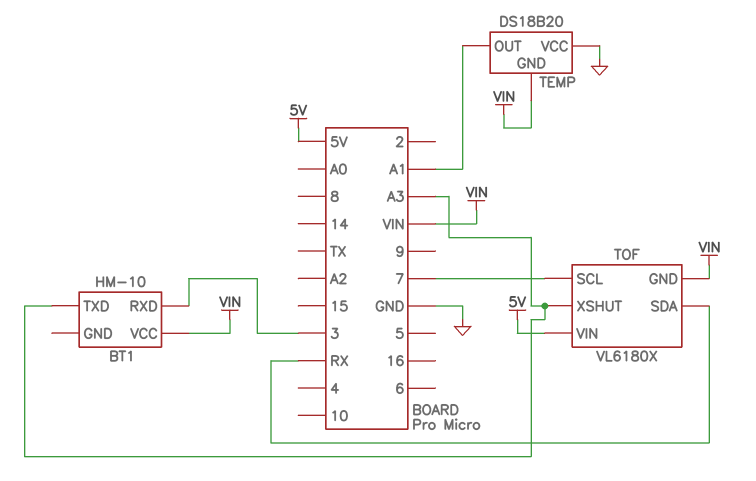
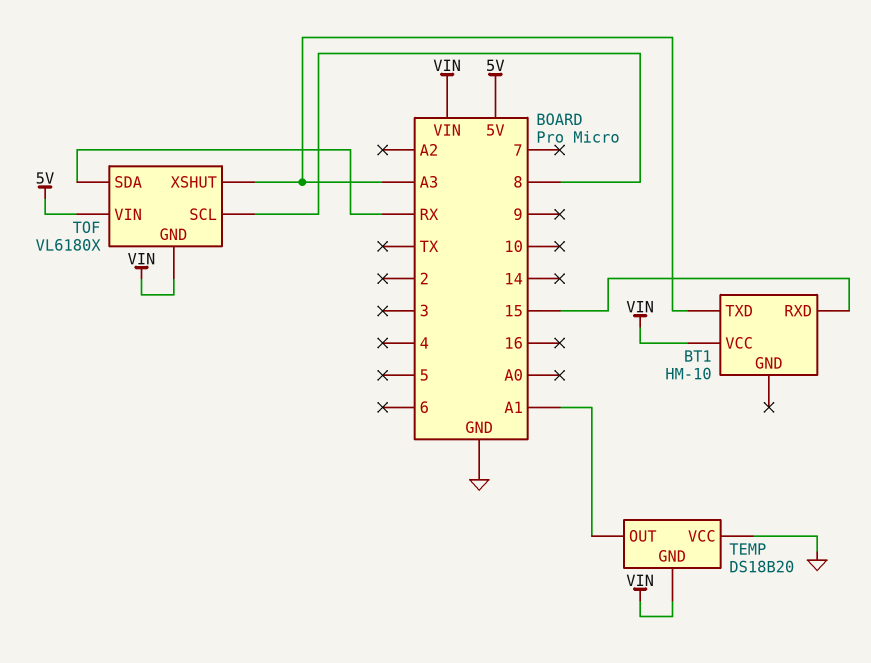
BT1 pin RXD: 3 -> 15
TOF pin SCL: 7 -> 8

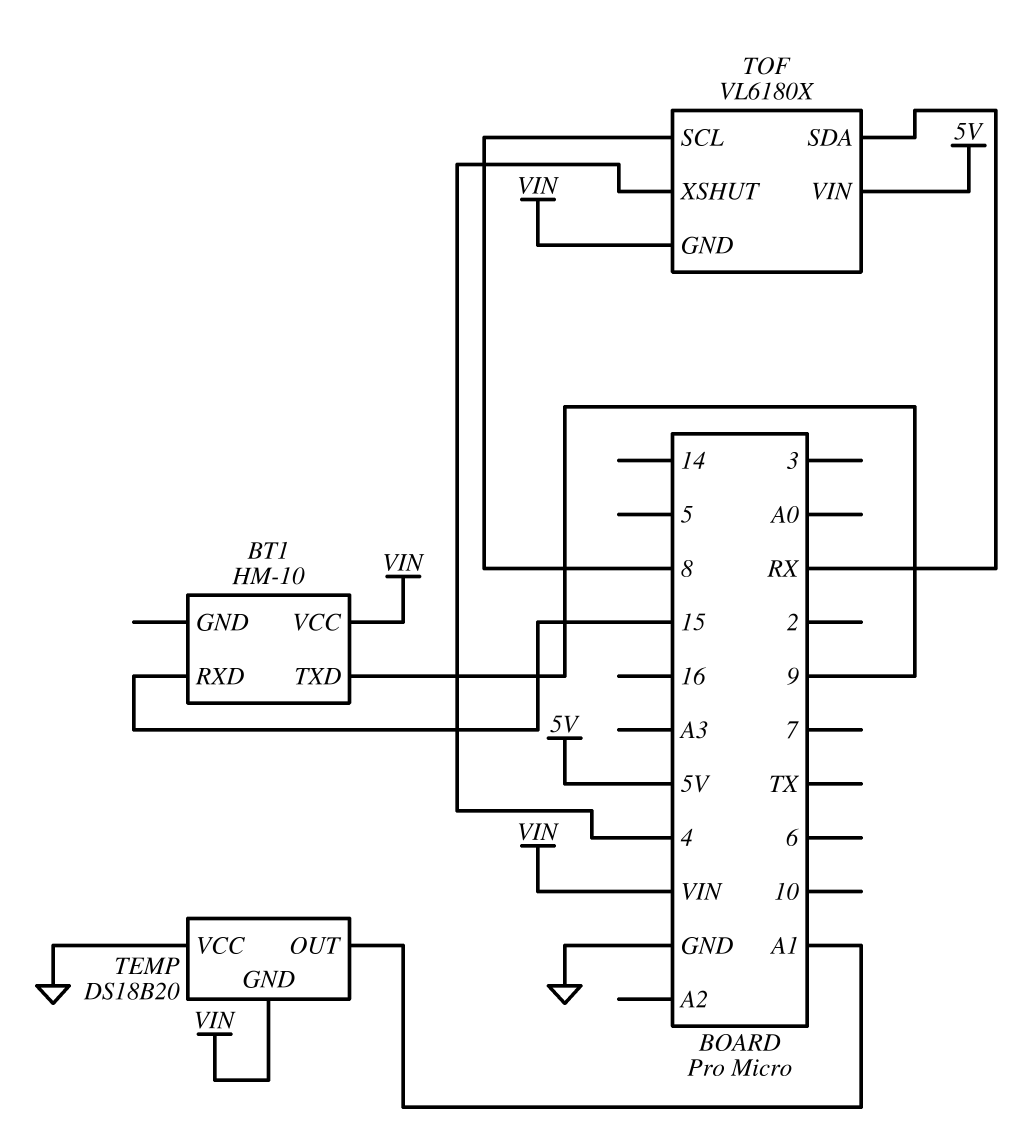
BT1 pin TXD: A3 -> 9
TOF pin XSHUT: A3 -> 4

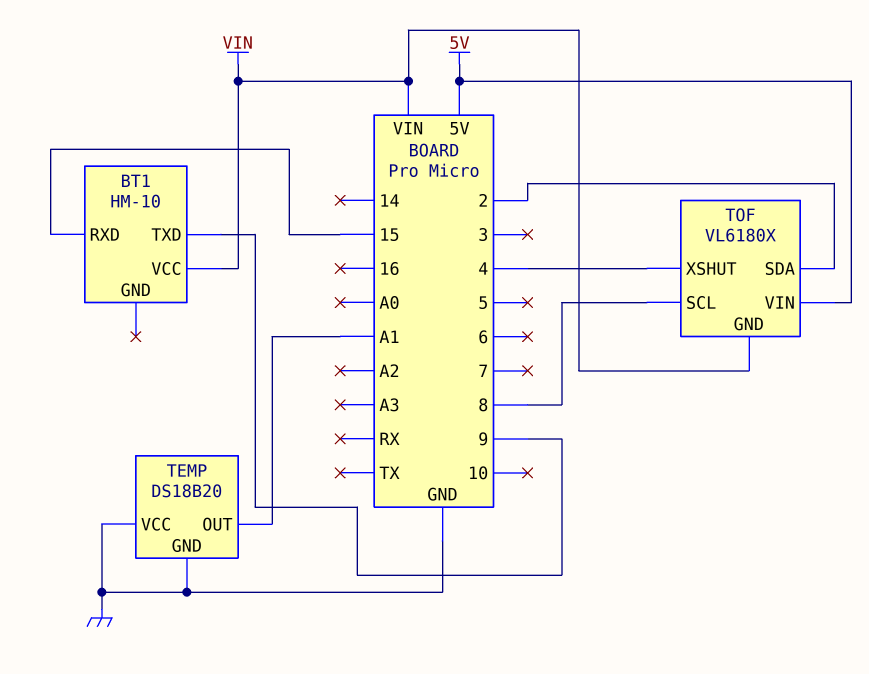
TEMP pin GND: VIN -> GND
TOF pin SDA: RX -> 2

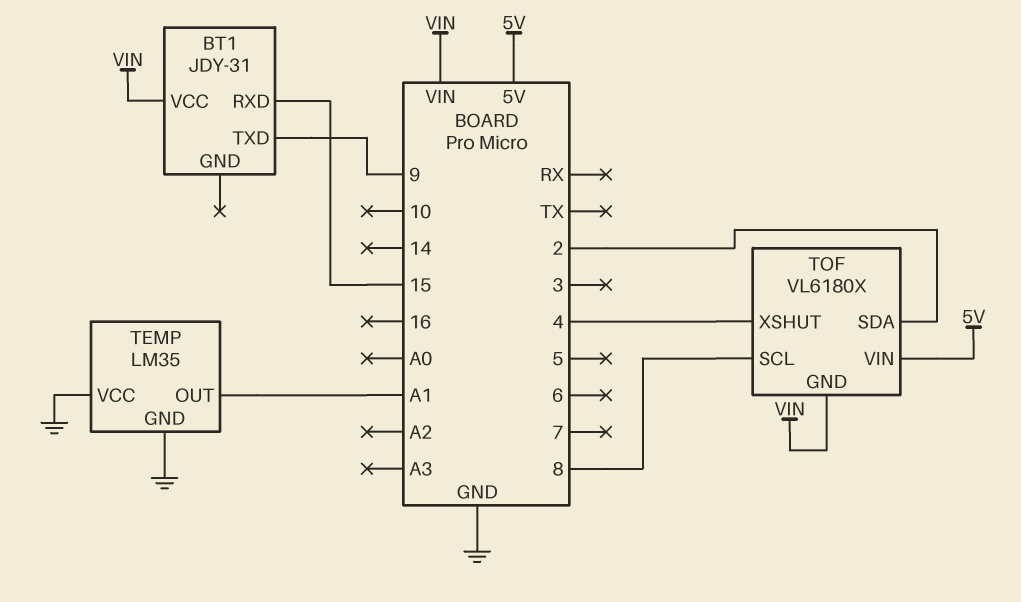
BT1: HM-10 -> JDY-31
TEMP: DS18B20 -> LM35

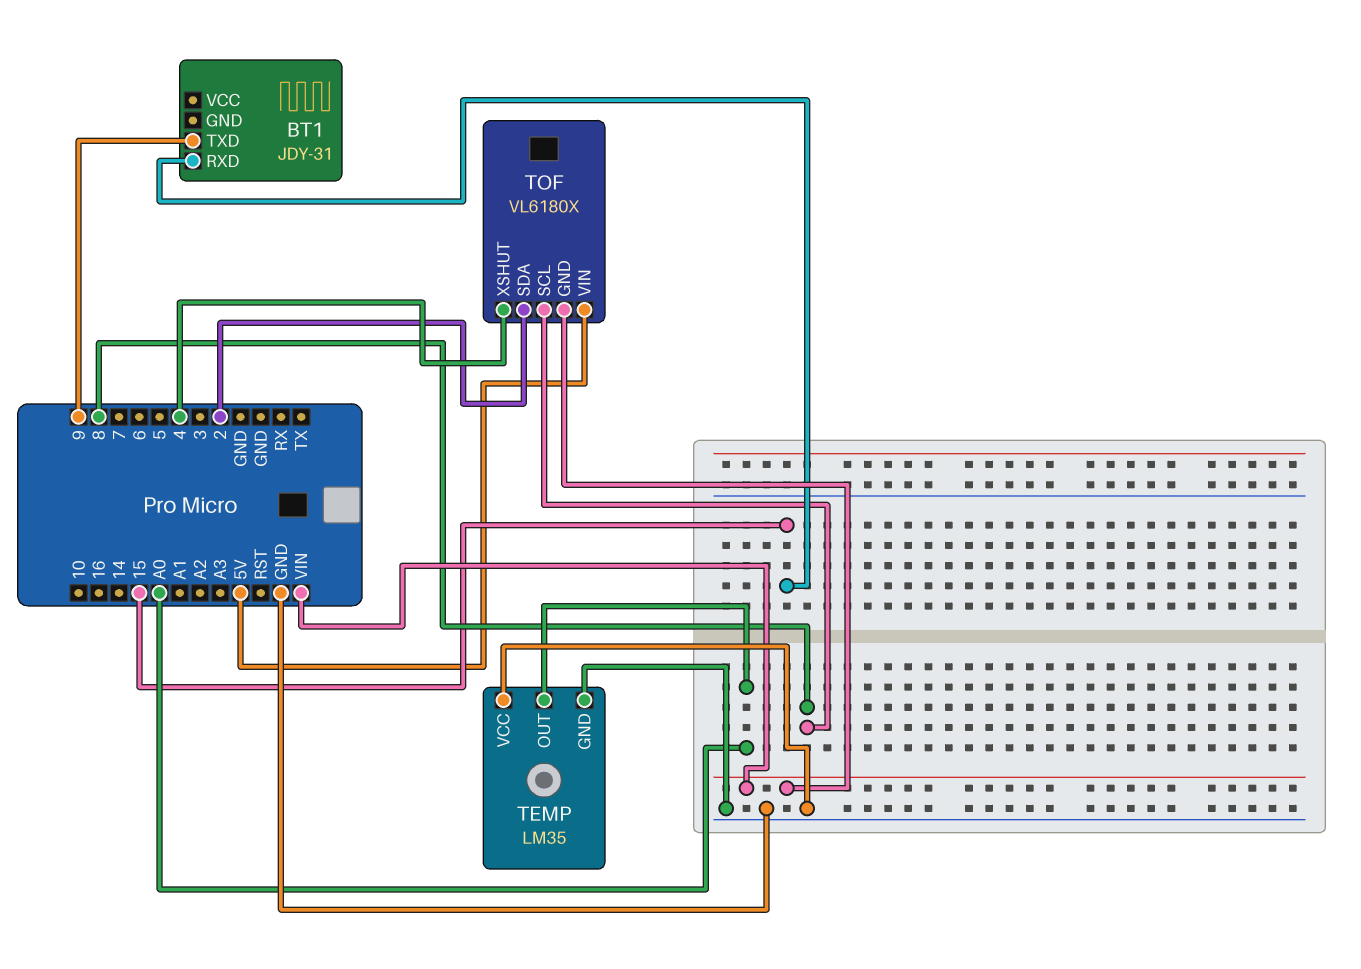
BT1 pin VCC: VIN -> none
TEMP pin OUT: A1 -> A0

